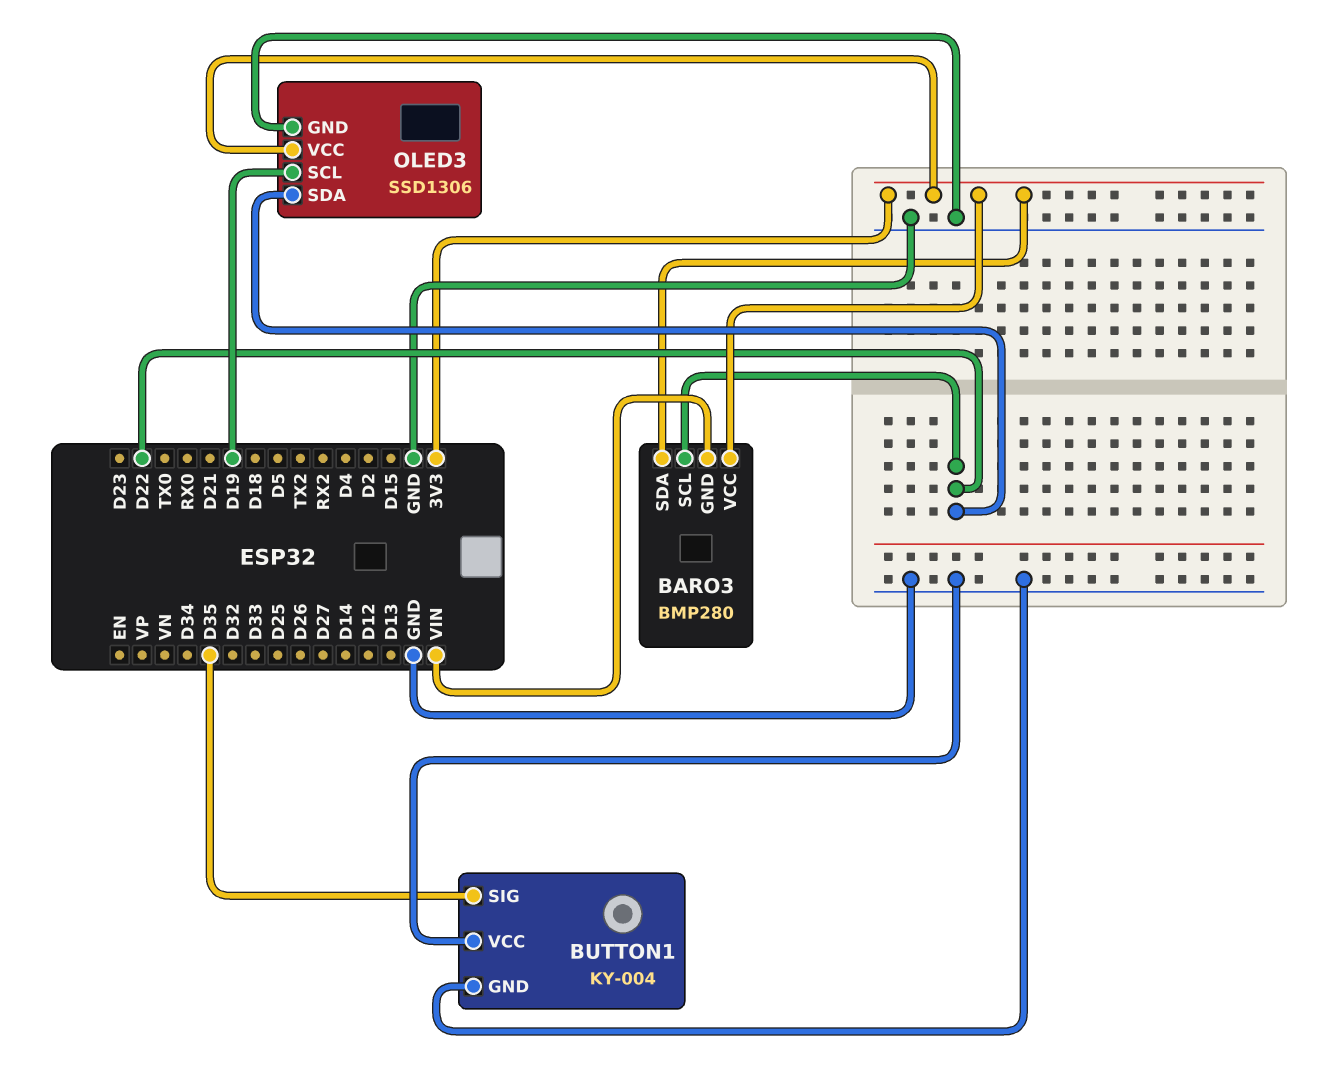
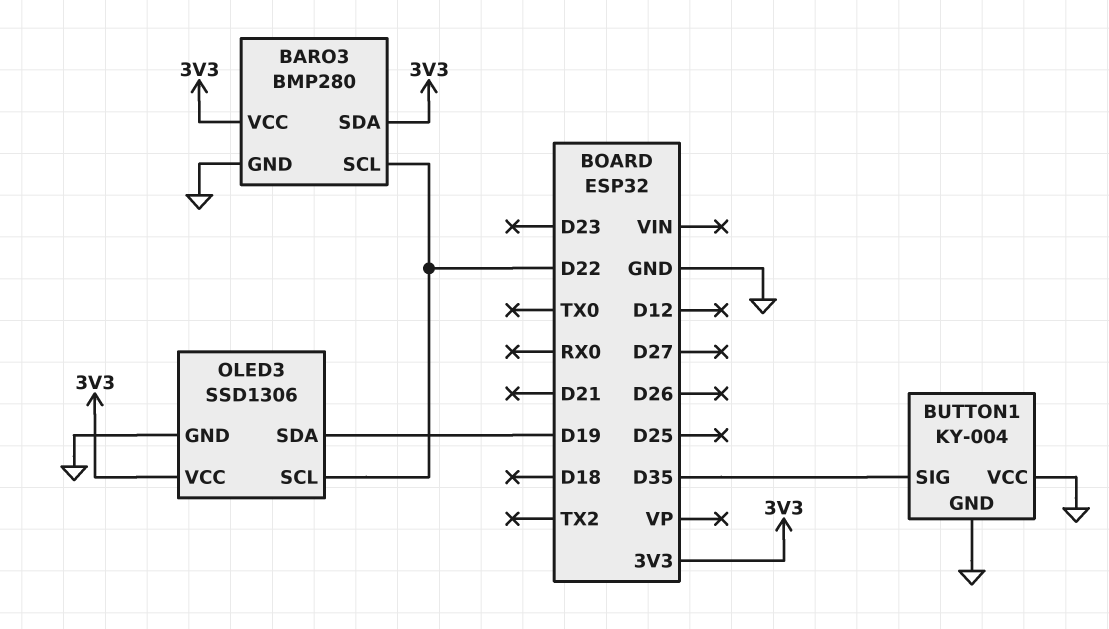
BARO3 pin GND: VIN -> GND
OLED3 pin SCL: D19 -> D22
OLED3 pin SDA: D22 -> D19

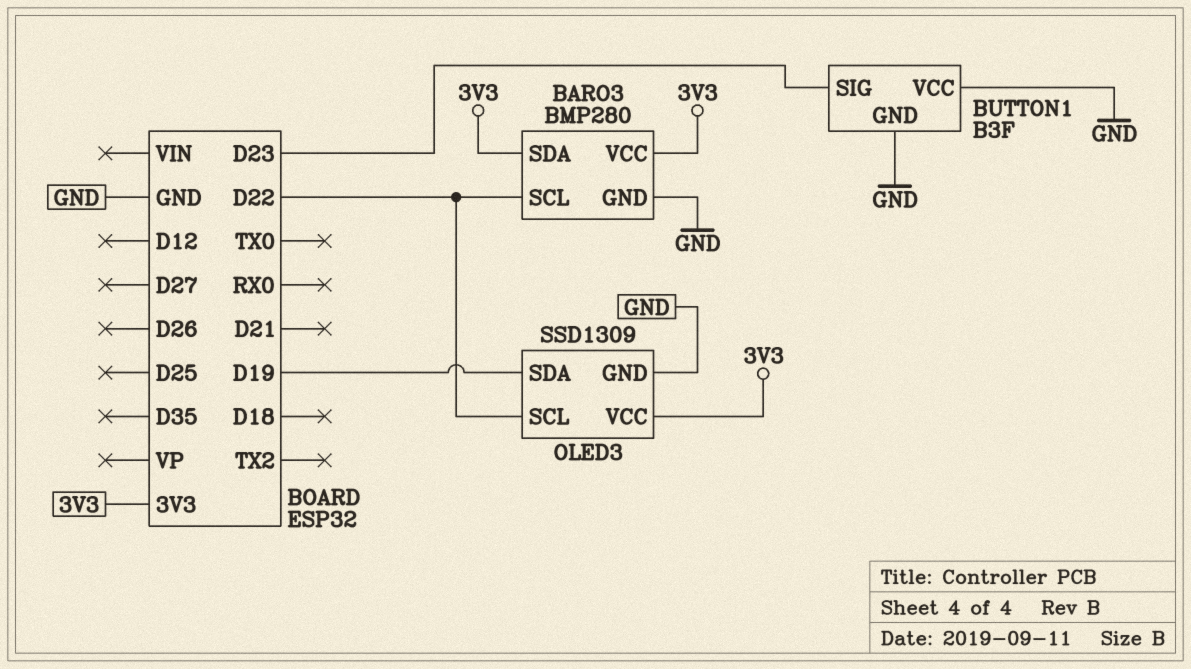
BUTTON1: KY-004 -> B3F
BUTTON1 pin SIG: D35 -> D23
OLED3: SSD1306 -> SSD1309

